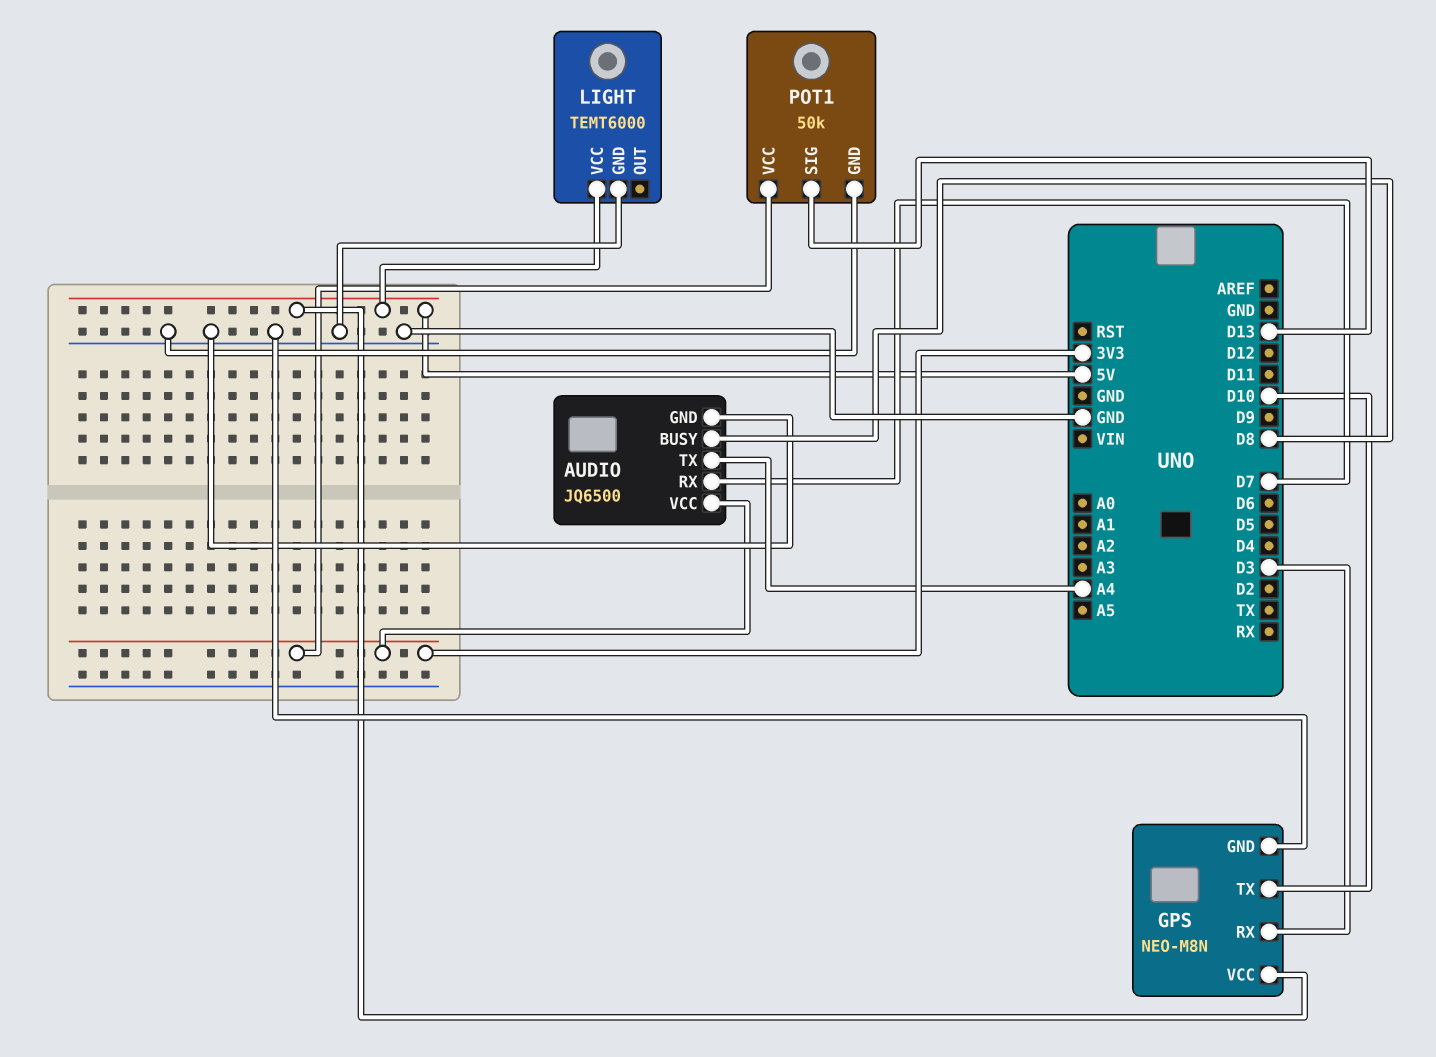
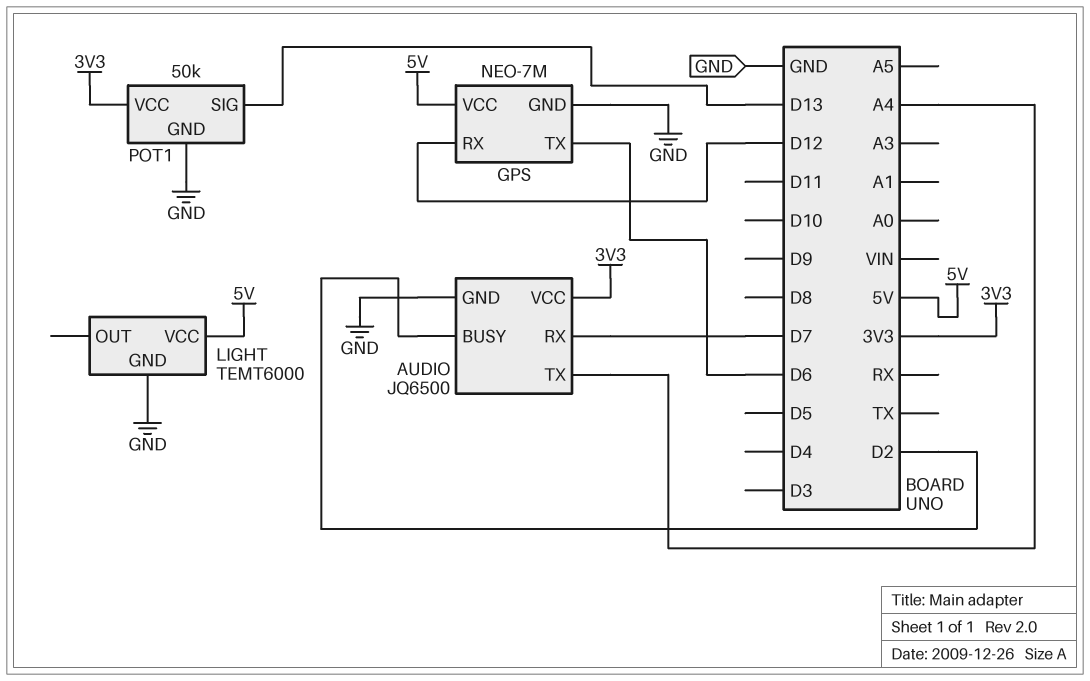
AUDIO pin BUSY: D8 -> D2
GPS: NEO-M8N -> NEO-7M
GPS pin RX: D3 -> D12
GPS pin TX: D10 -> D6

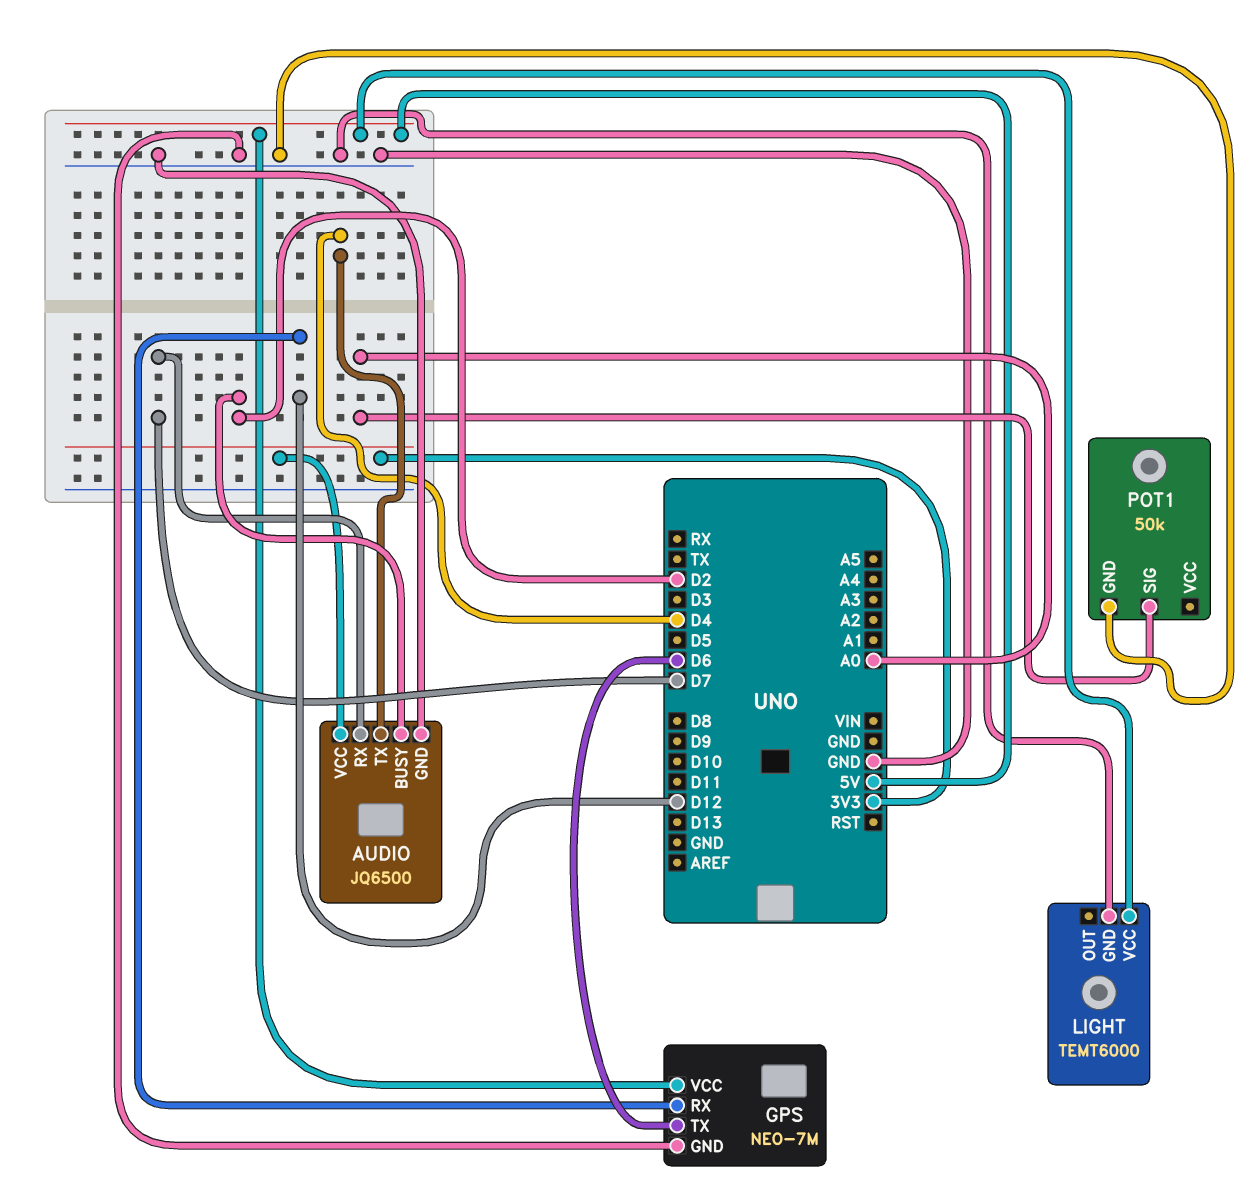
AUDIO pin TX: A4 -> D4
POT1 pin SIG: D13 -> A0
POT1 pin VCC: 3V3 -> none

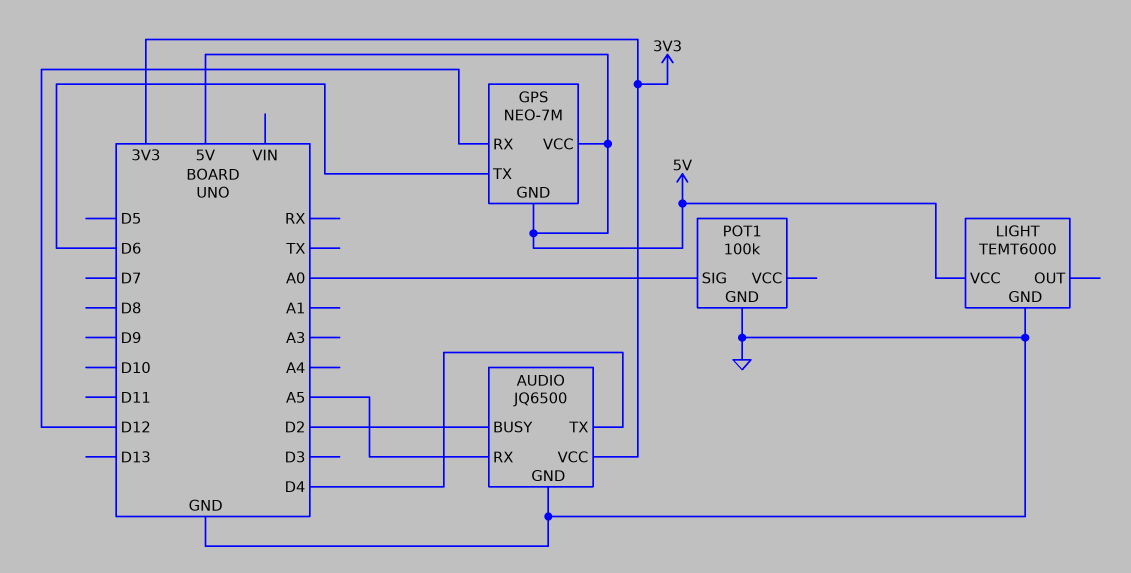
AUDIO pin RX: D7 -> A5
GPS pin GND: GND -> 5V
POT1: 50k -> 100k

